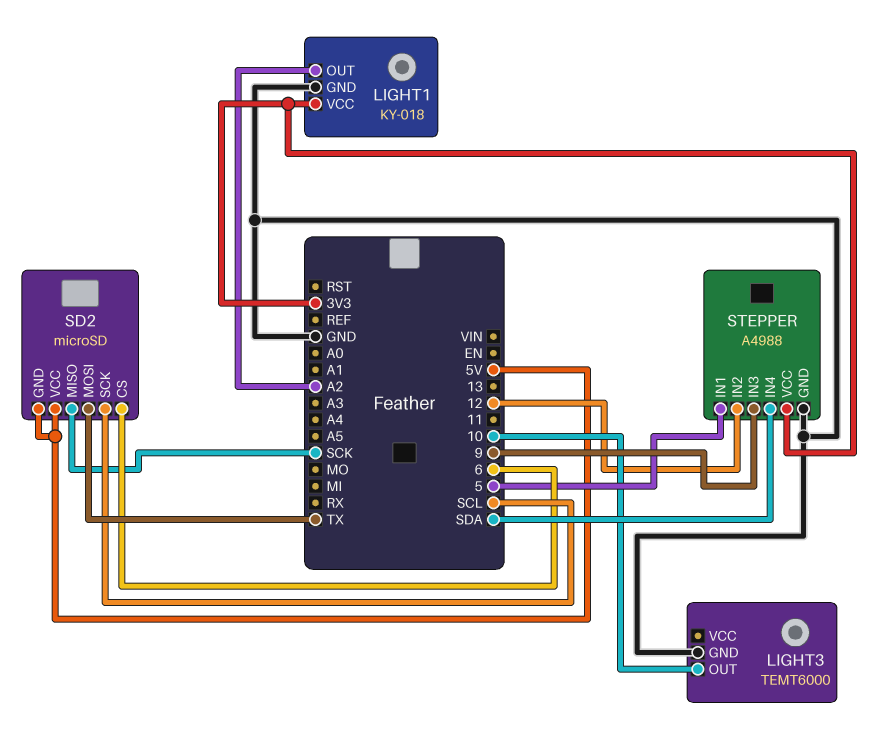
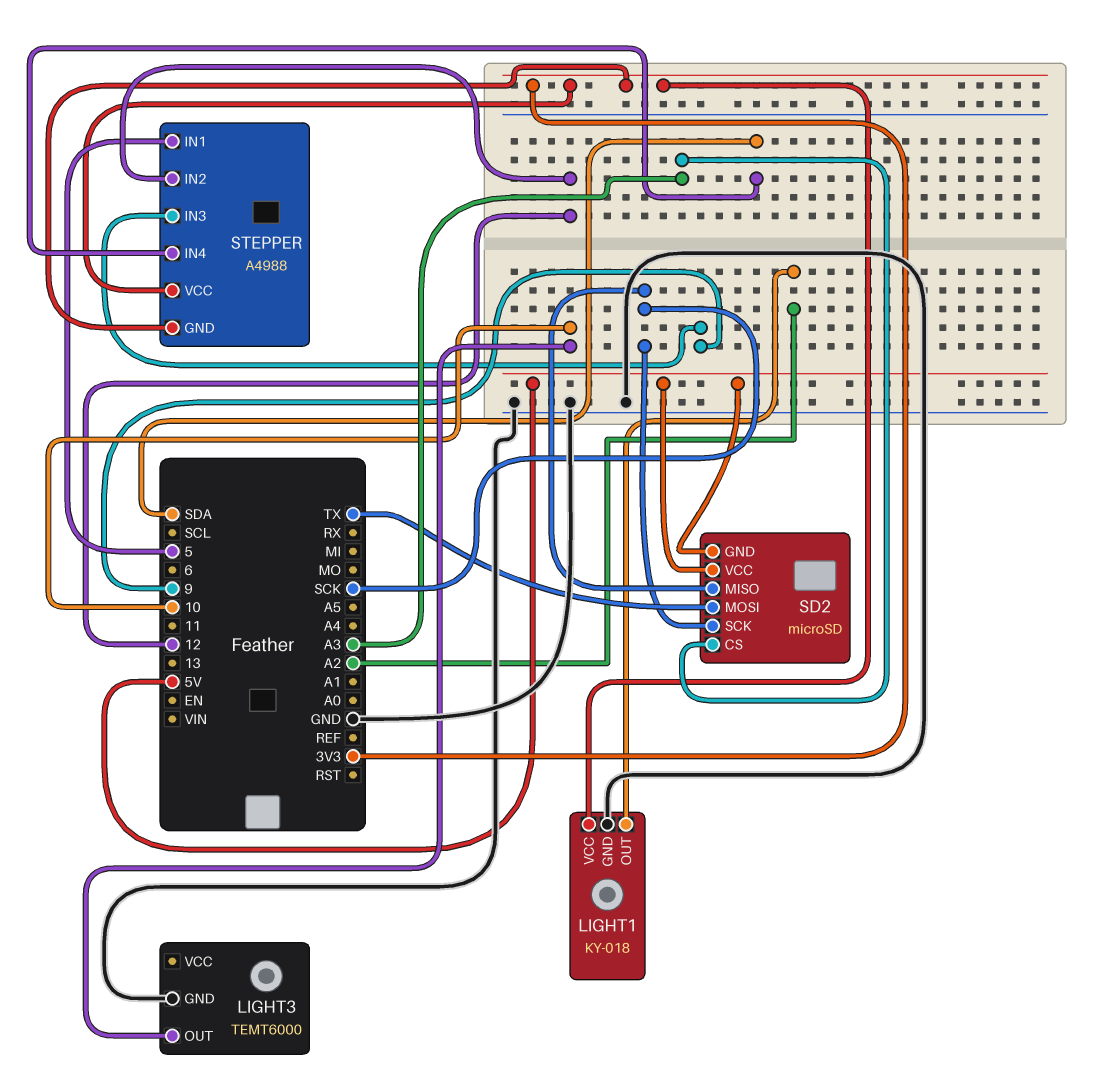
SD2 pin CS: 6 -> A3
SD2 pin SCK: SCL -> SCK
STEPPER pin GND: GND -> 3V3

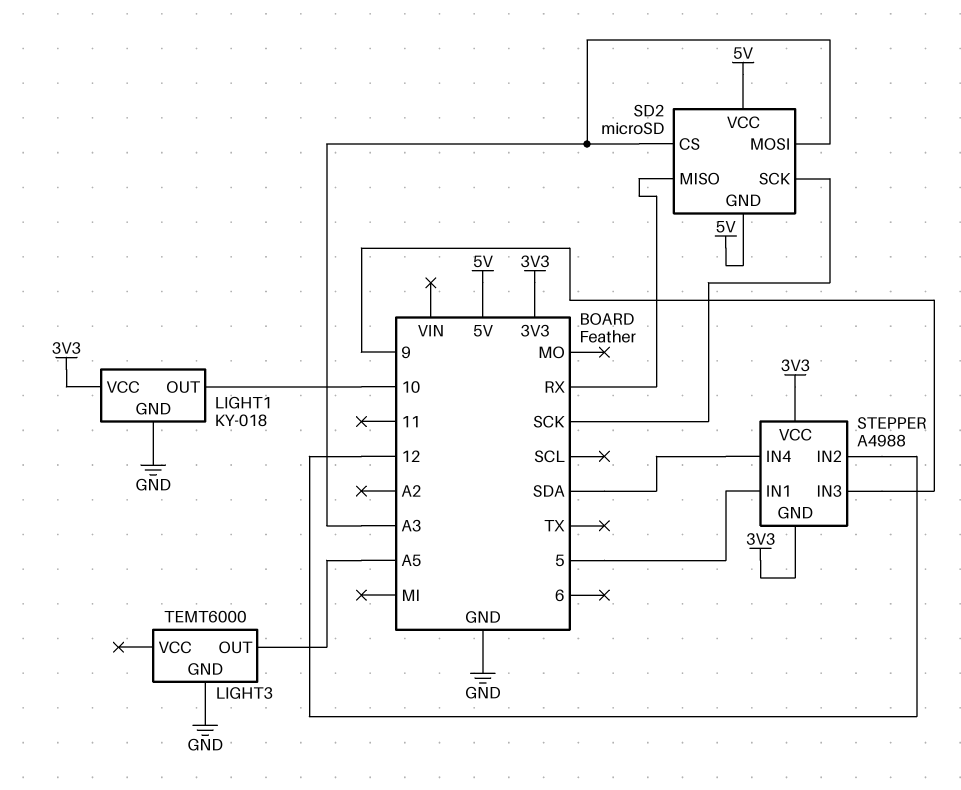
LIGHT1 pin OUT: A2 -> 10
LIGHT3 pin OUT: 10 -> A5
SD2 pin MISO: SCK -> RX
SD2 pin MOSI: TX -> A3

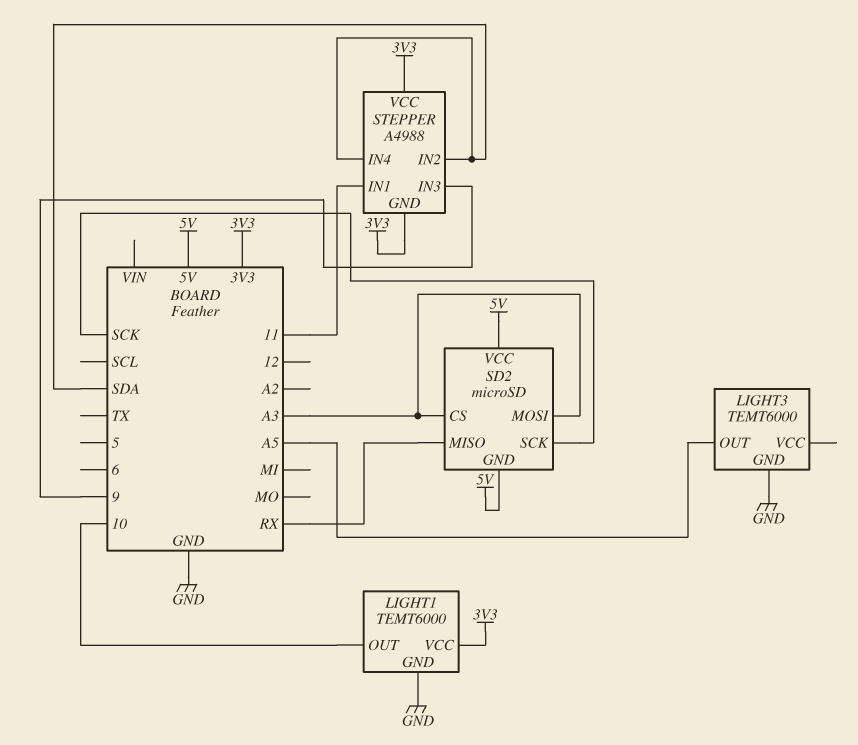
LIGHT1: KY-018 -> TEMT6000
STEPPER pin IN1: 5 -> 11
STEPPER pin IN2: 12 -> SDA

